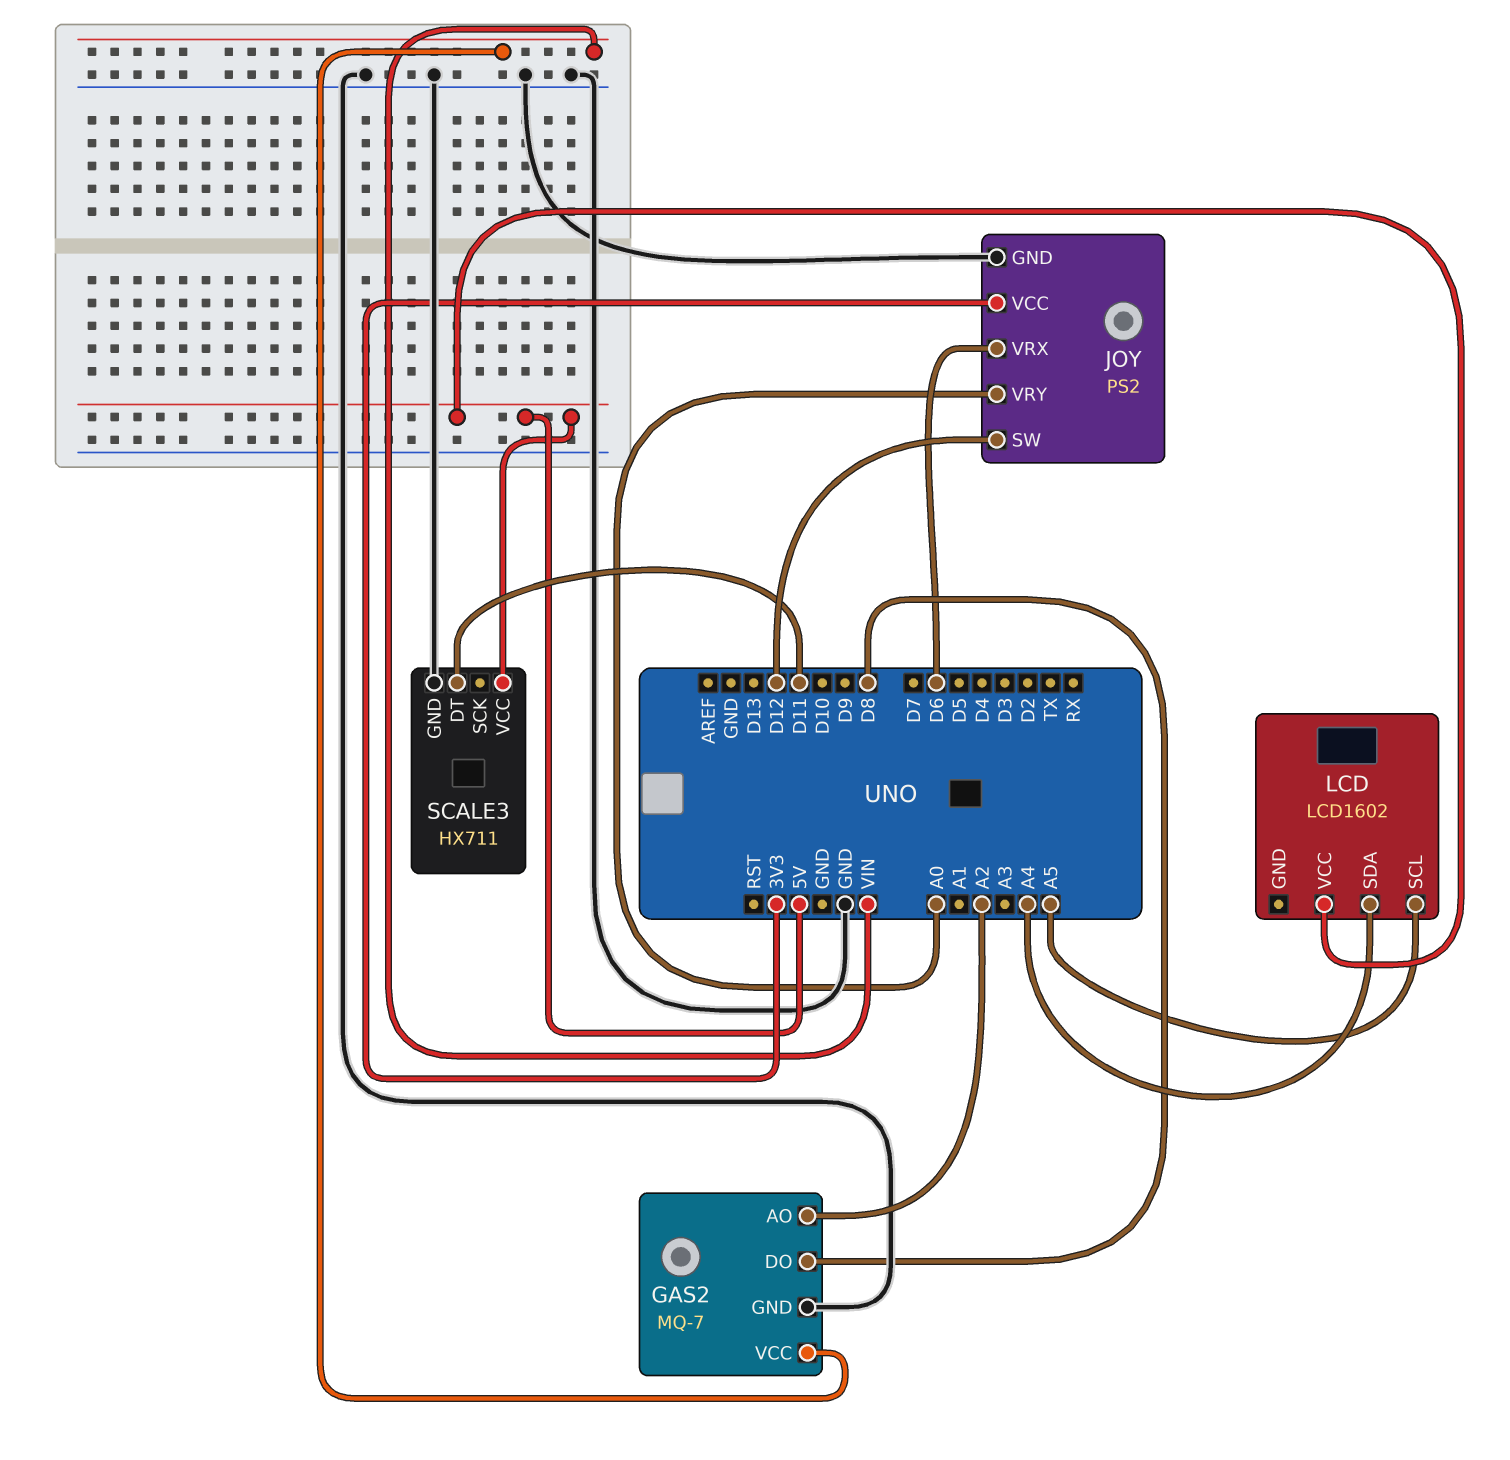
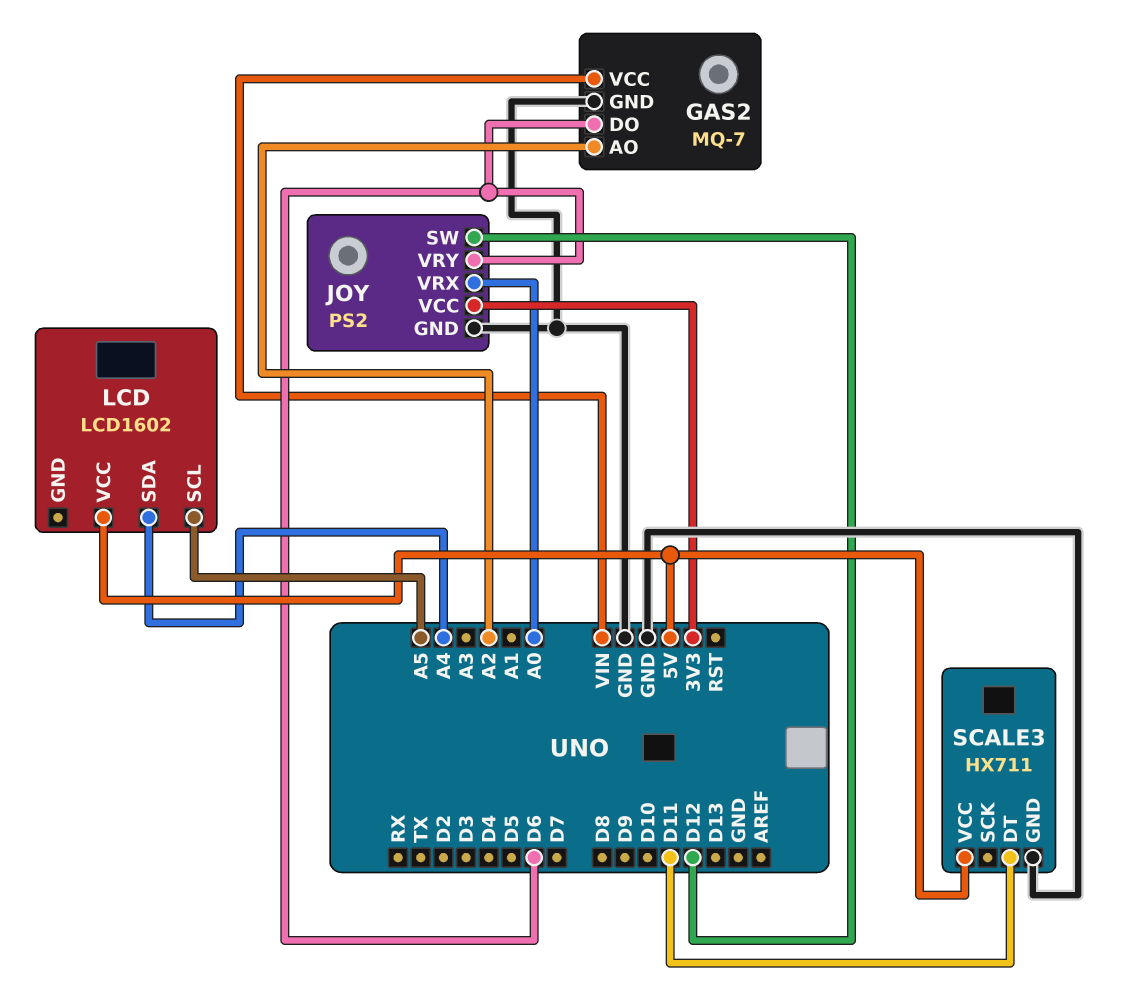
GAS2 pin DO: D8 -> D6
JOY pin VRX: D6 -> A0
JOY pin VRY: A0 -> D6

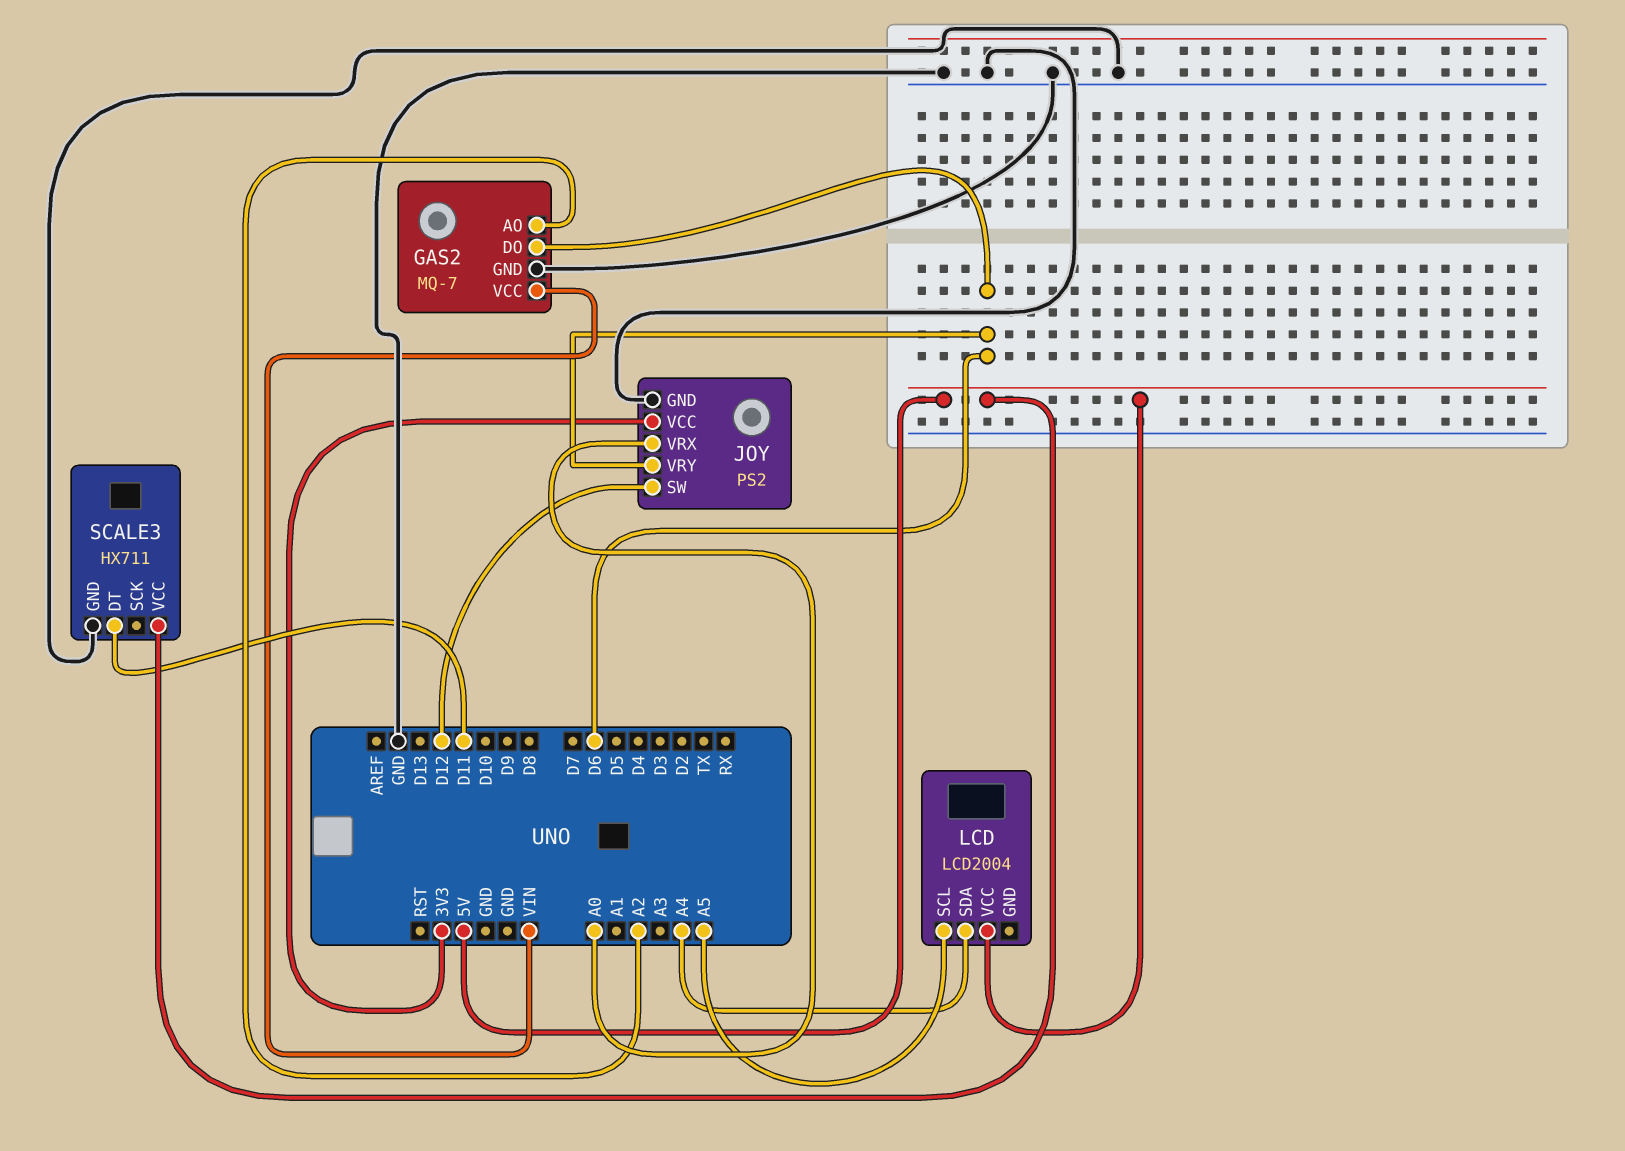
LCD: LCD1602 -> LCD2004

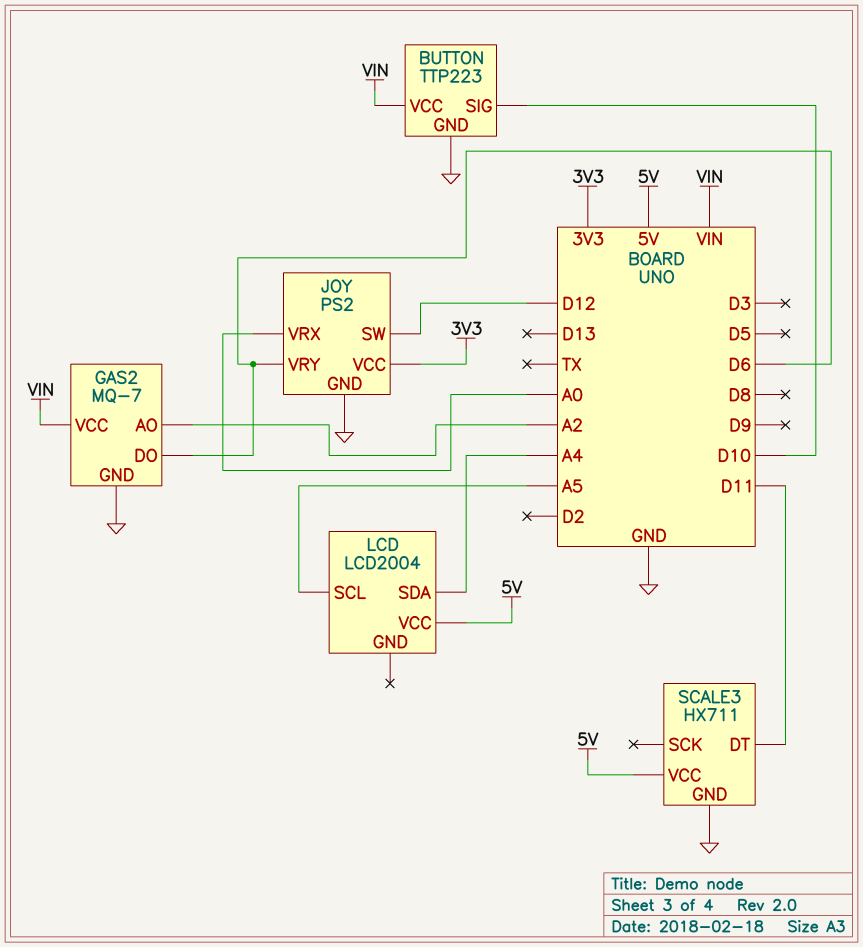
BUTTON: none -> TTP223
BUTTON pin GND: none -> GND
BUTTON pin SIG: none -> D10
BUTTON pin VCC: none -> VIN

